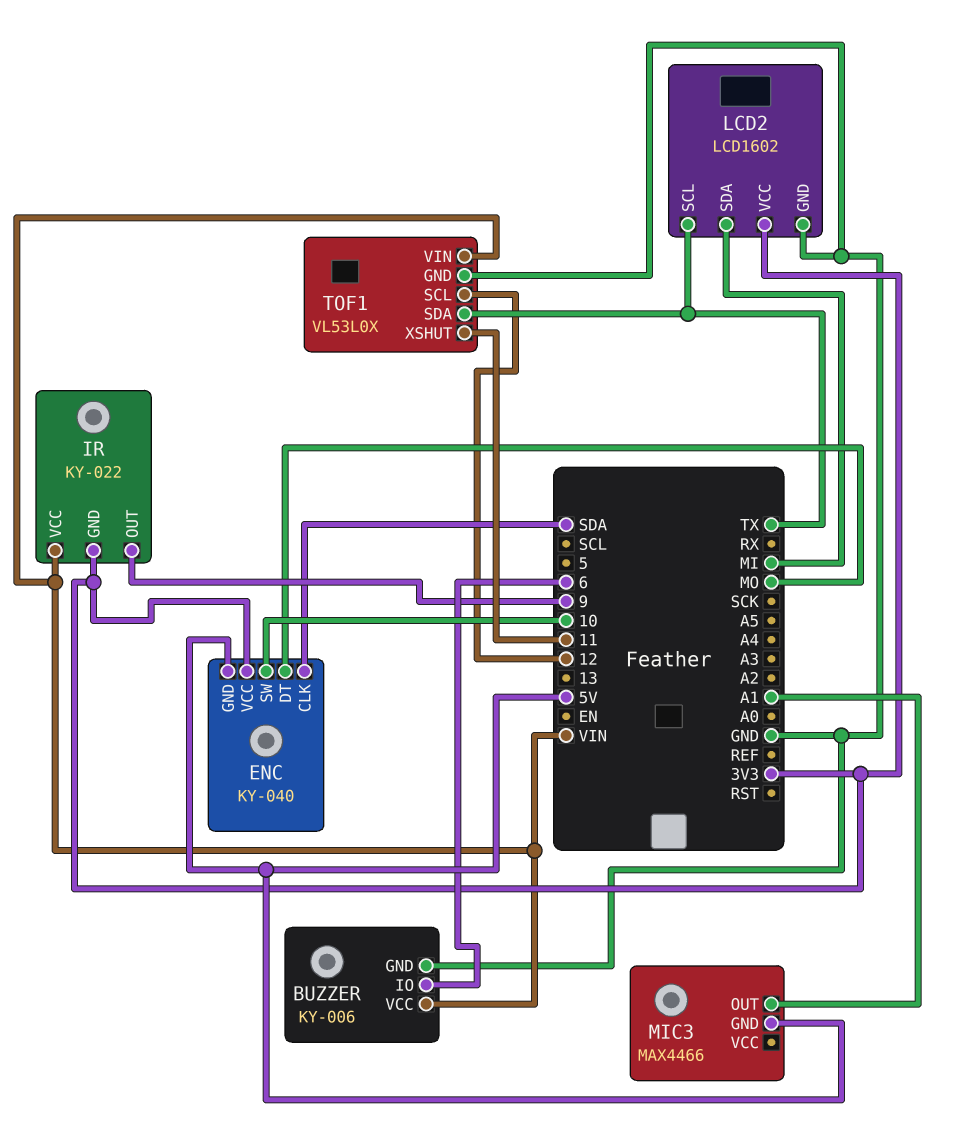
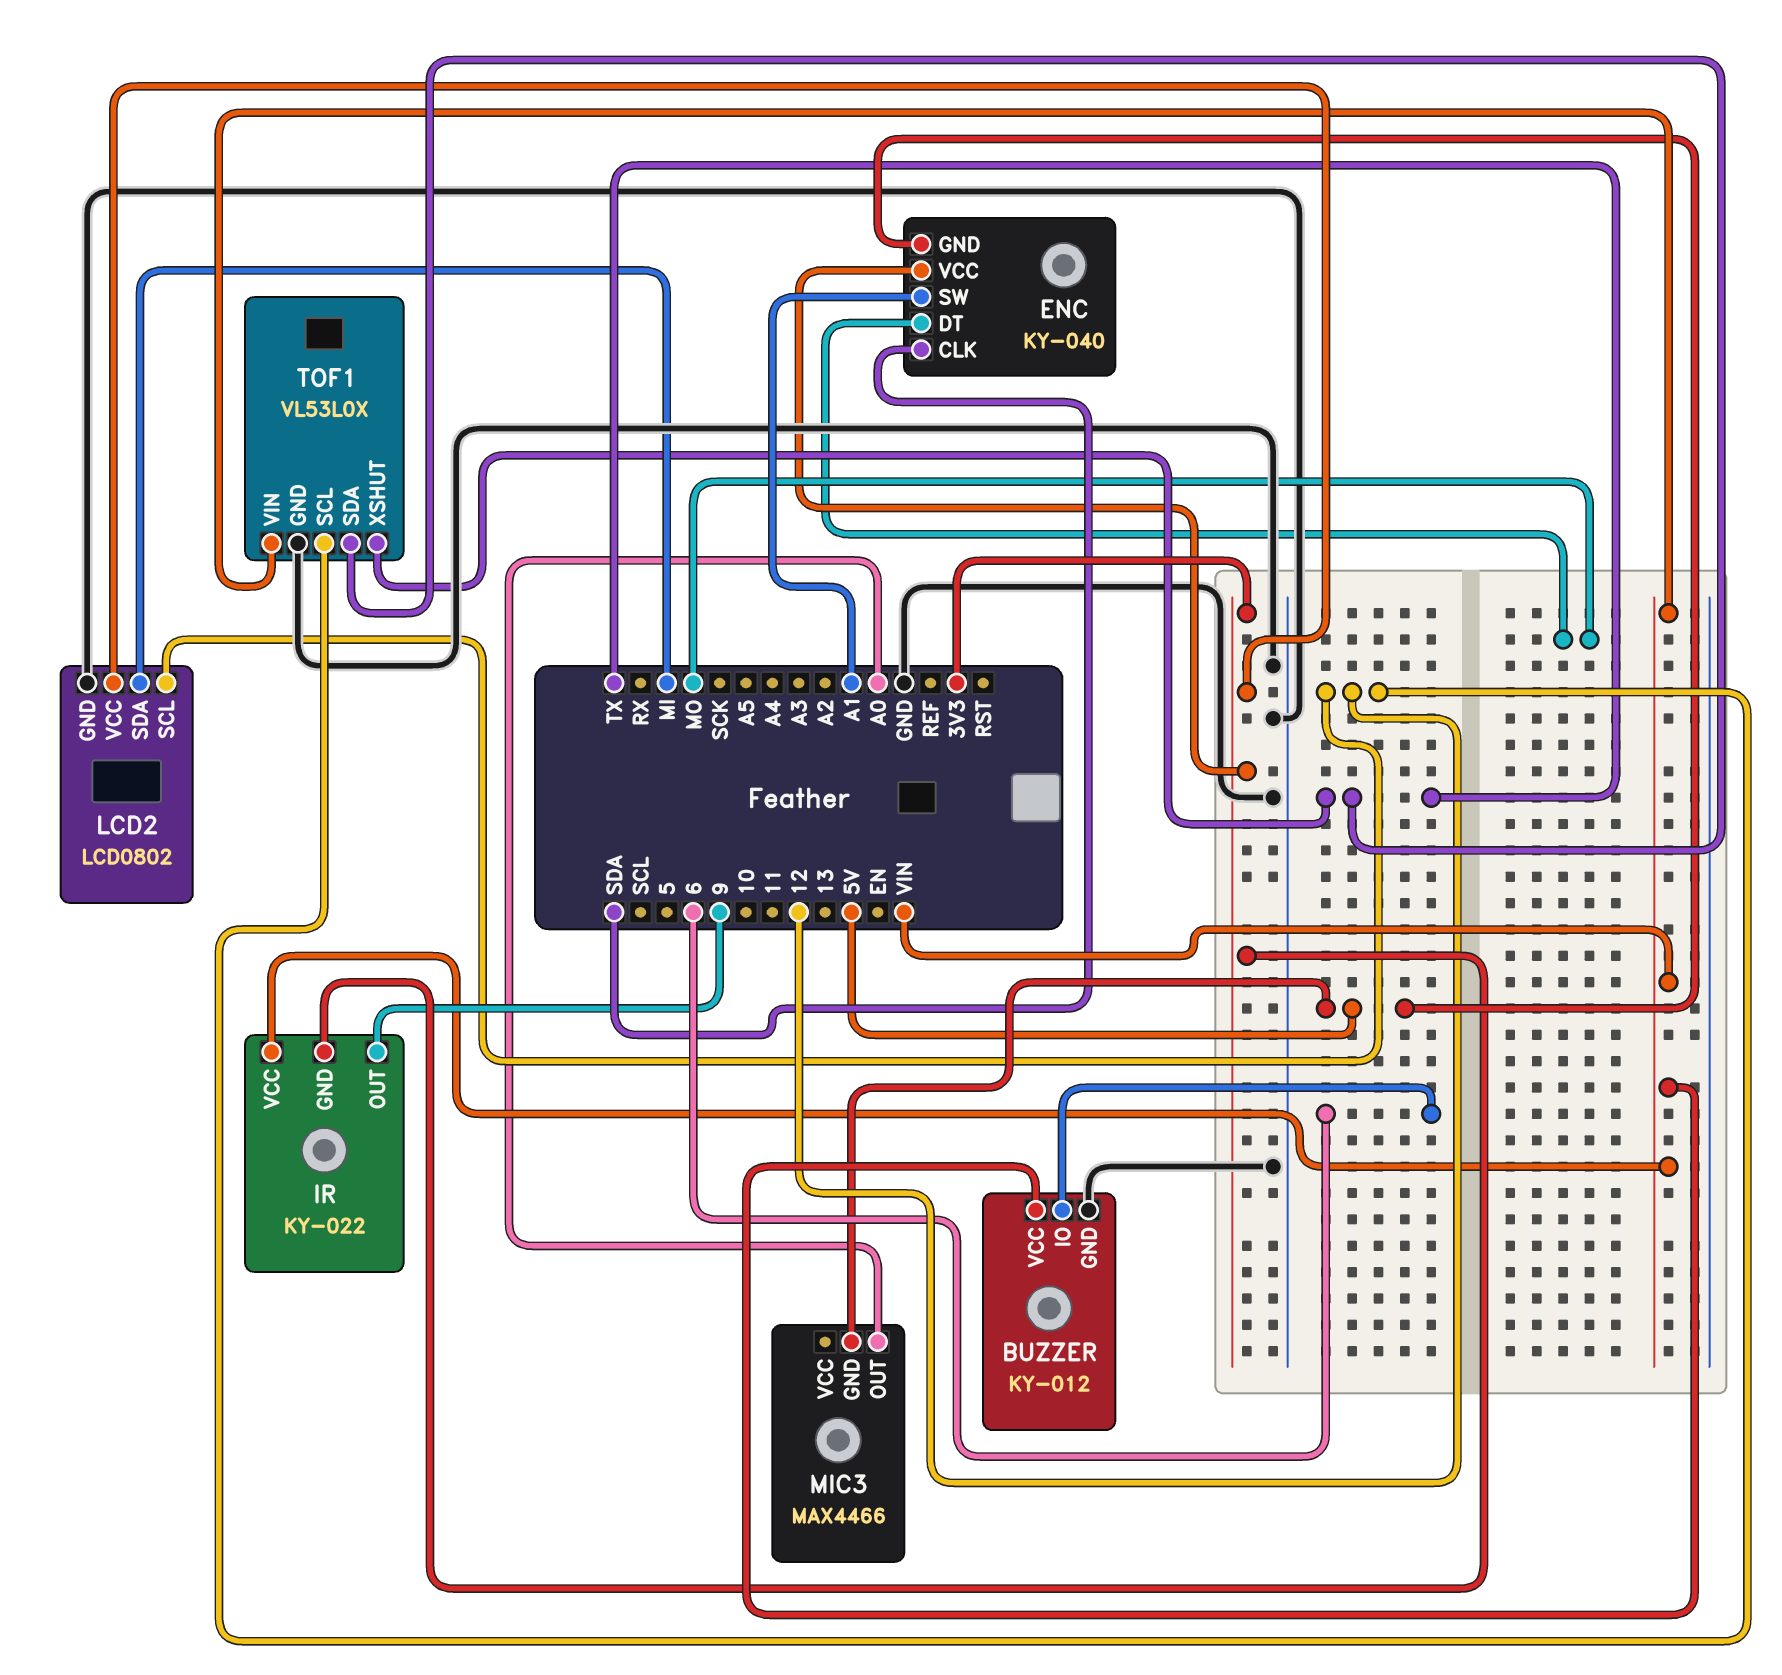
BUZZER: KY-006 -> KY-012
ENC pin SW: 10 -> A1
LCD2: LCD1602 -> LCD0802
LCD2 pin SCL: TX -> 12
MIC3 pin OUT: A1 -> A0
TOF1 pin XSHUT: 11 -> TX

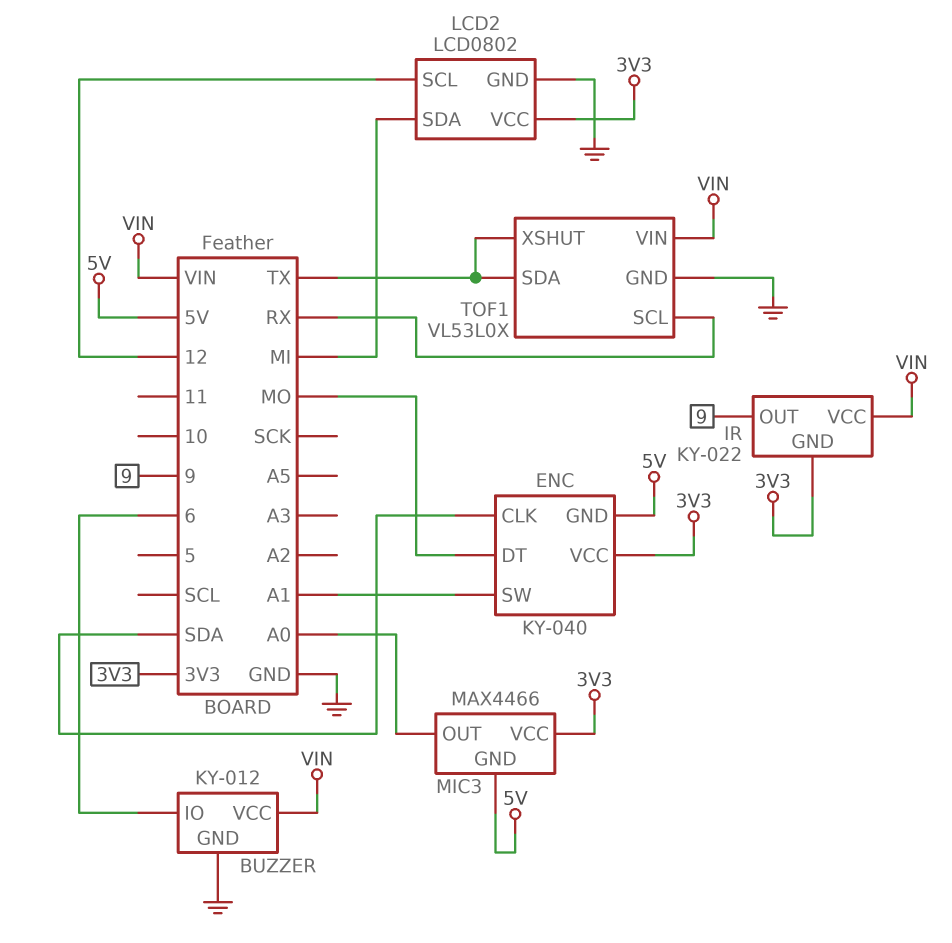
MIC3 pin VCC: none -> 3V3
TOF1 pin SCL: 12 -> RX

